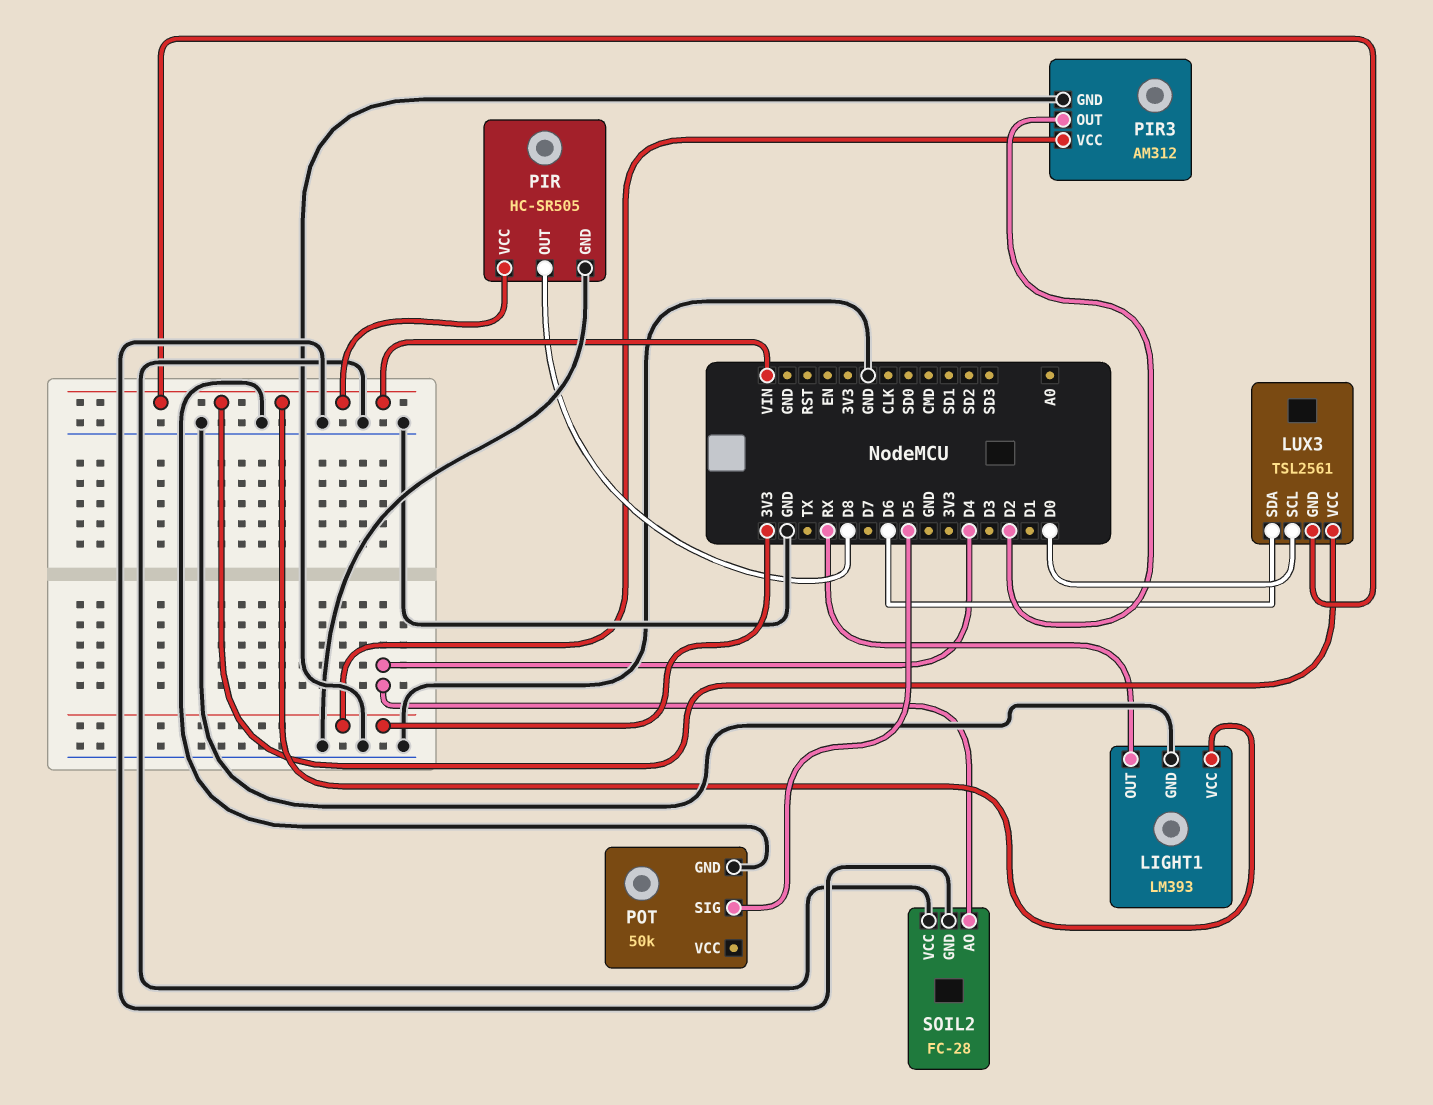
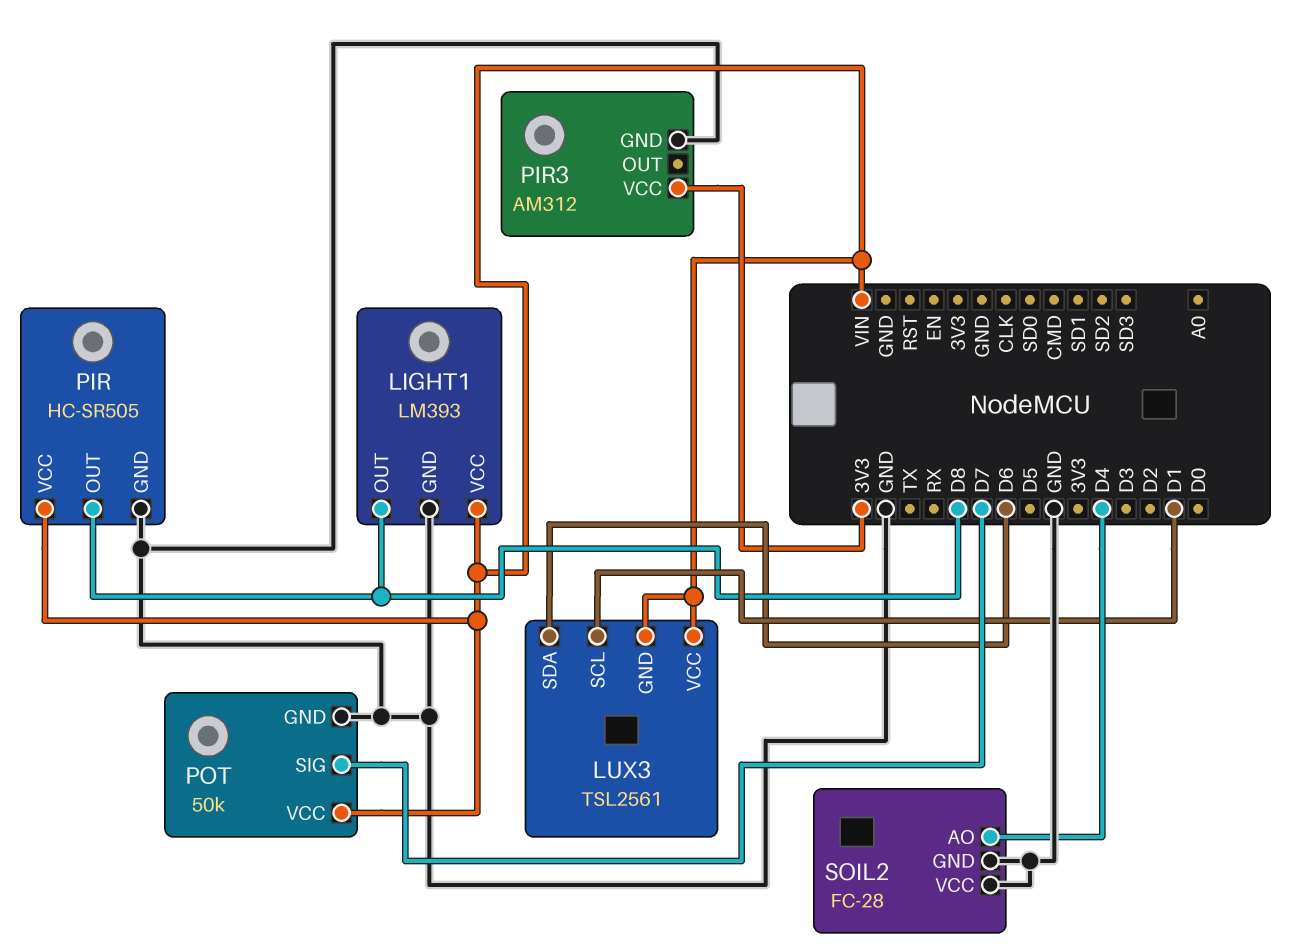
LIGHT1 pin OUT: RX -> D8
LUX3 pin SCL: D0 -> D1
PIR3 pin OUT: D2 -> none
POT pin SIG: D5 -> D7
POT pin VCC: none -> VIN

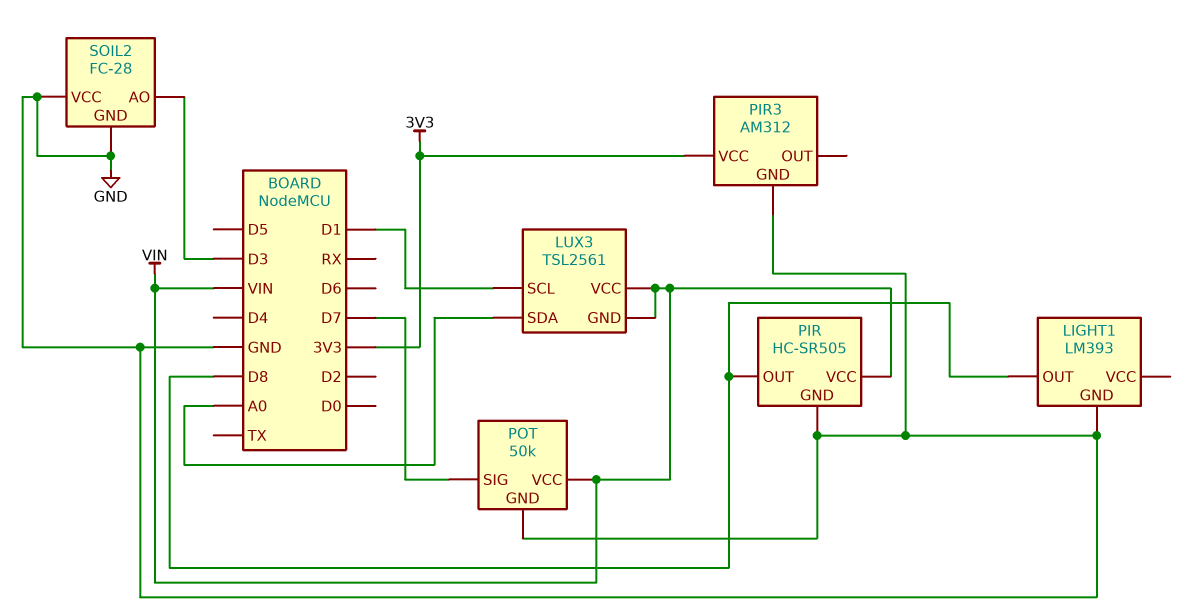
LIGHT1 pin VCC: VIN -> none
LUX3 pin SDA: D6 -> A0
SOIL2 pin AO: D4 -> D3

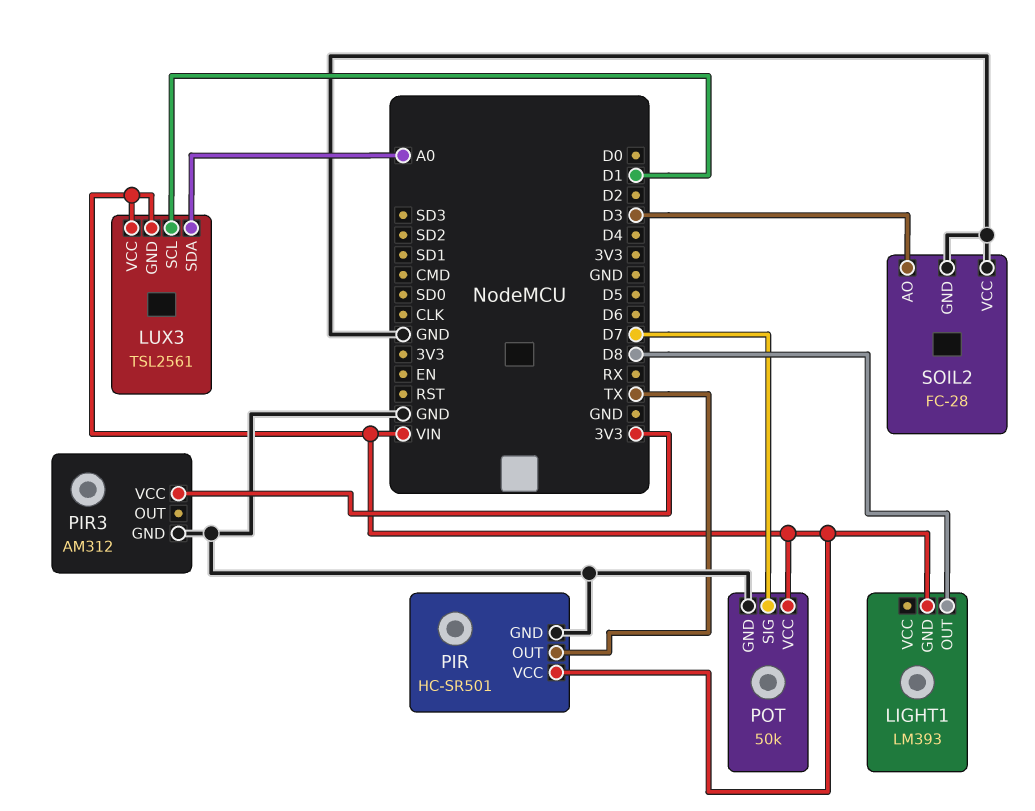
LIGHT1 pin GND: GND -> VIN
PIR: HC-SR505 -> HC-SR501
PIR pin OUT: D8 -> TX

